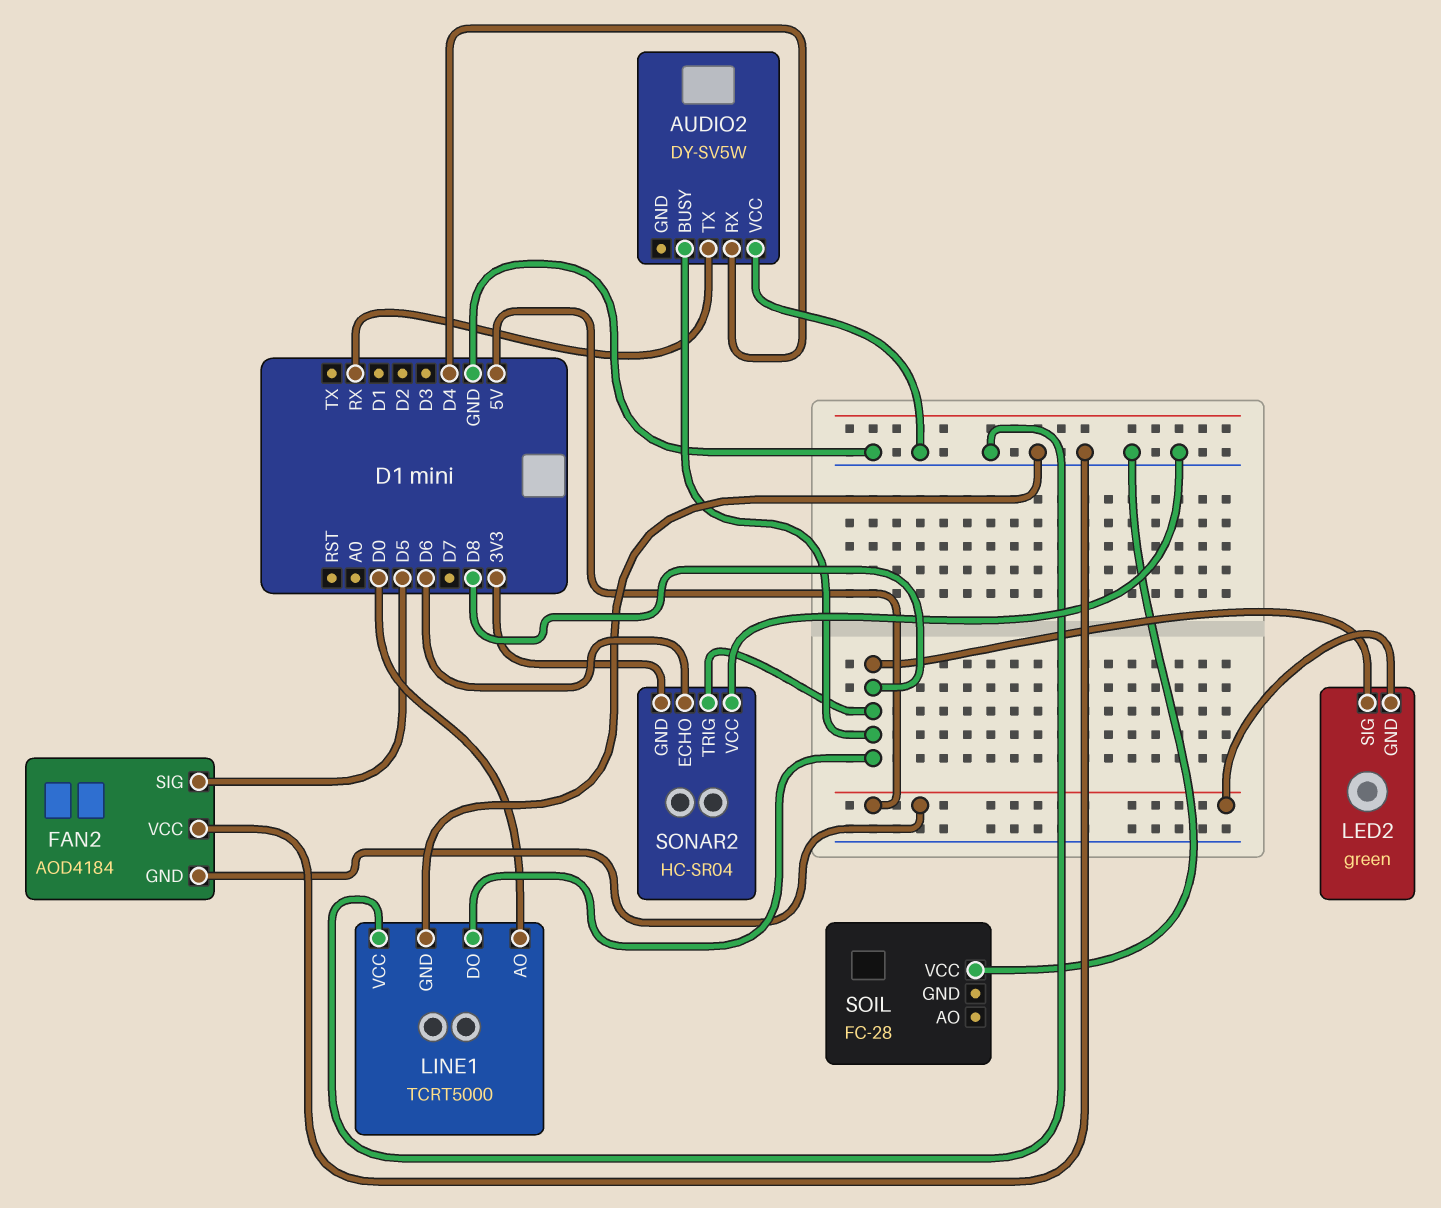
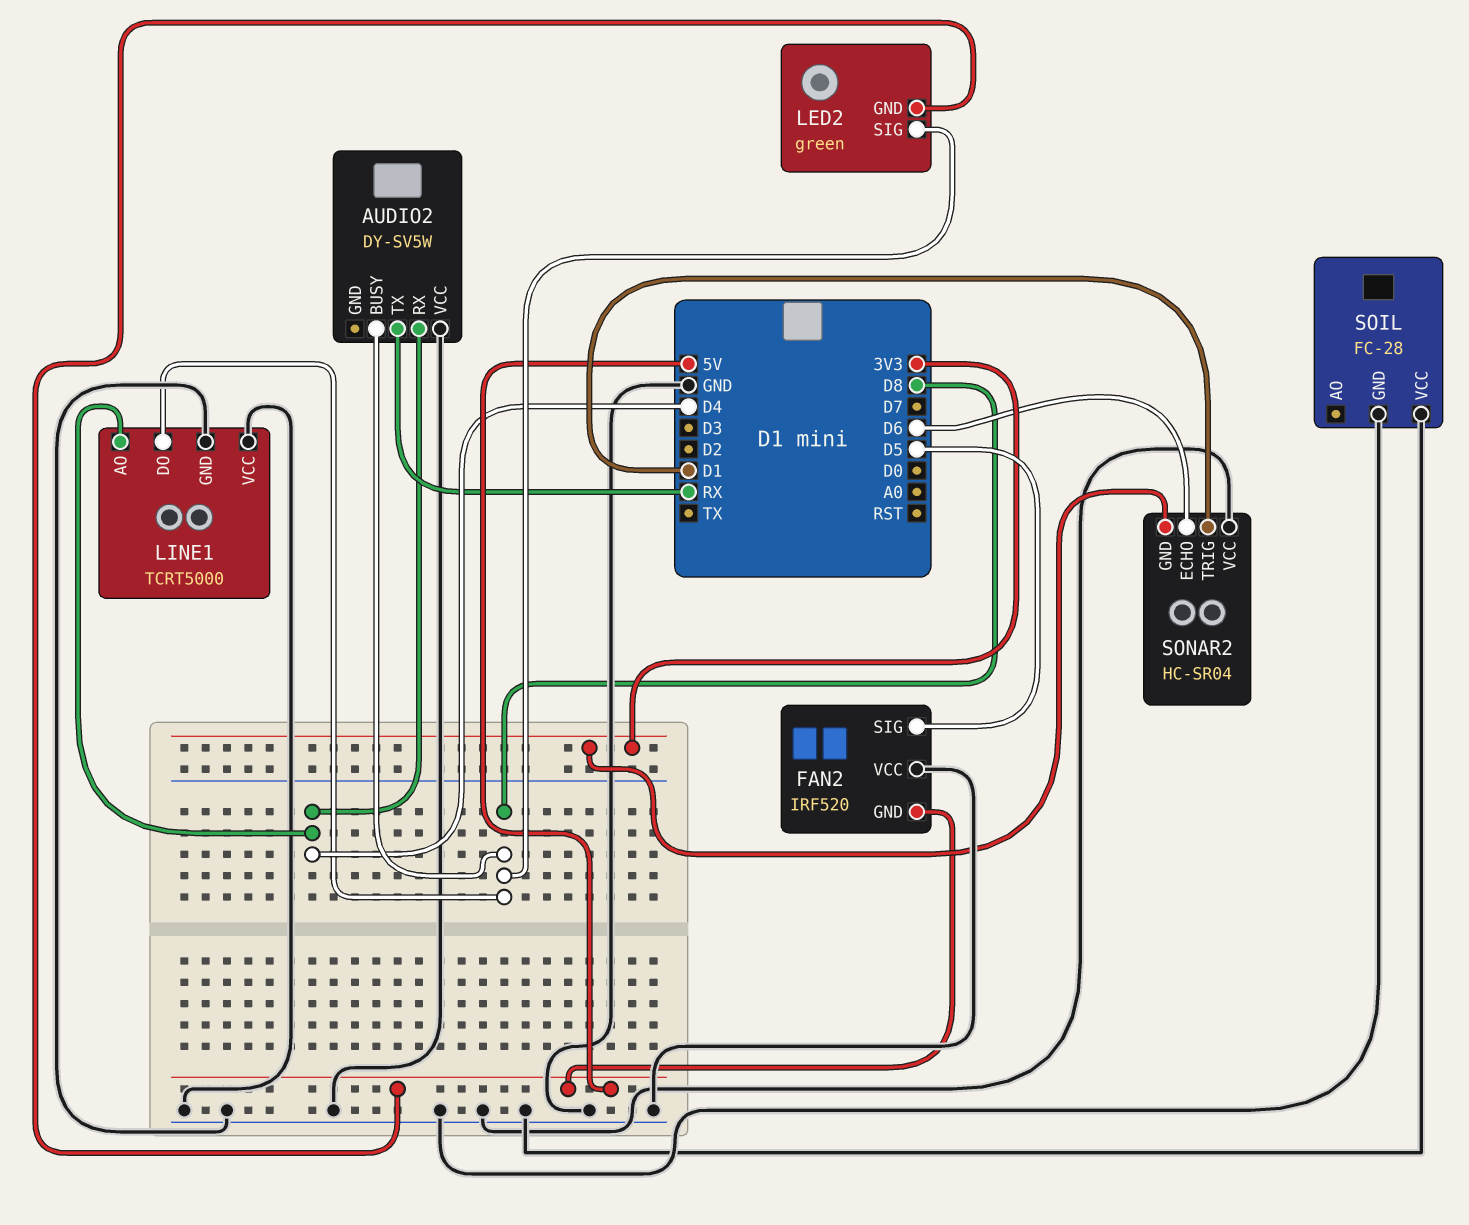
FAN2: AOD4184 -> IRF520
LINE1 pin AO: D0 -> D4
SOIL pin GND: none -> GND
SONAR2 pin TRIG: D8 -> D1

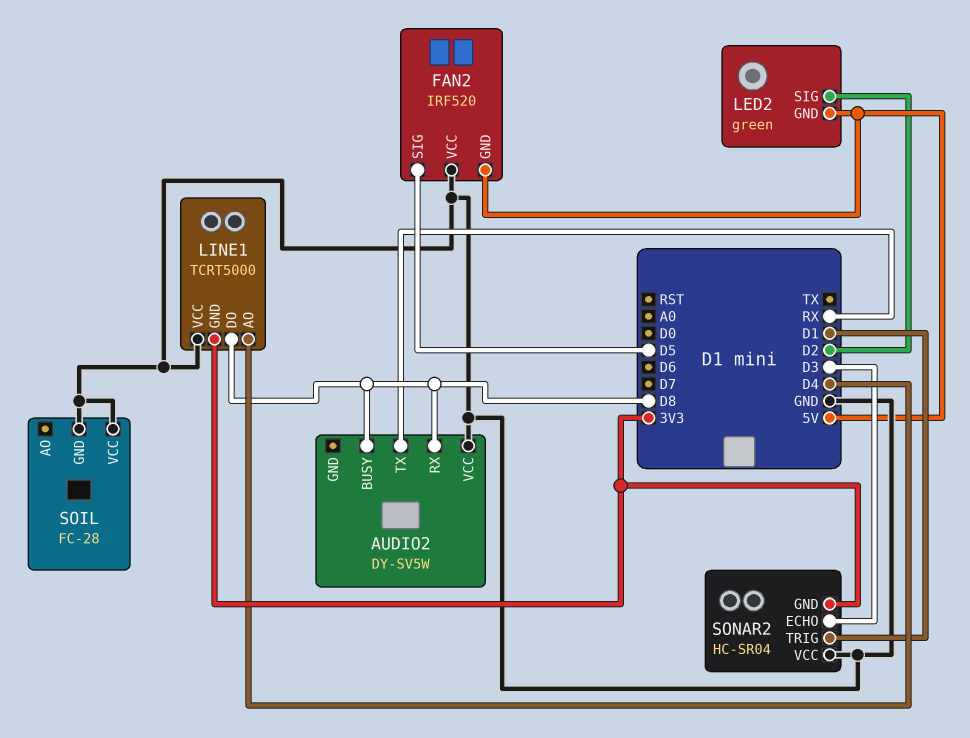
AUDIO2 pin RX: D4 -> D8
LED2 pin SIG: D8 -> D2
LINE1 pin GND: GND -> 3V3
SONAR2 pin ECHO: D6 -> D3

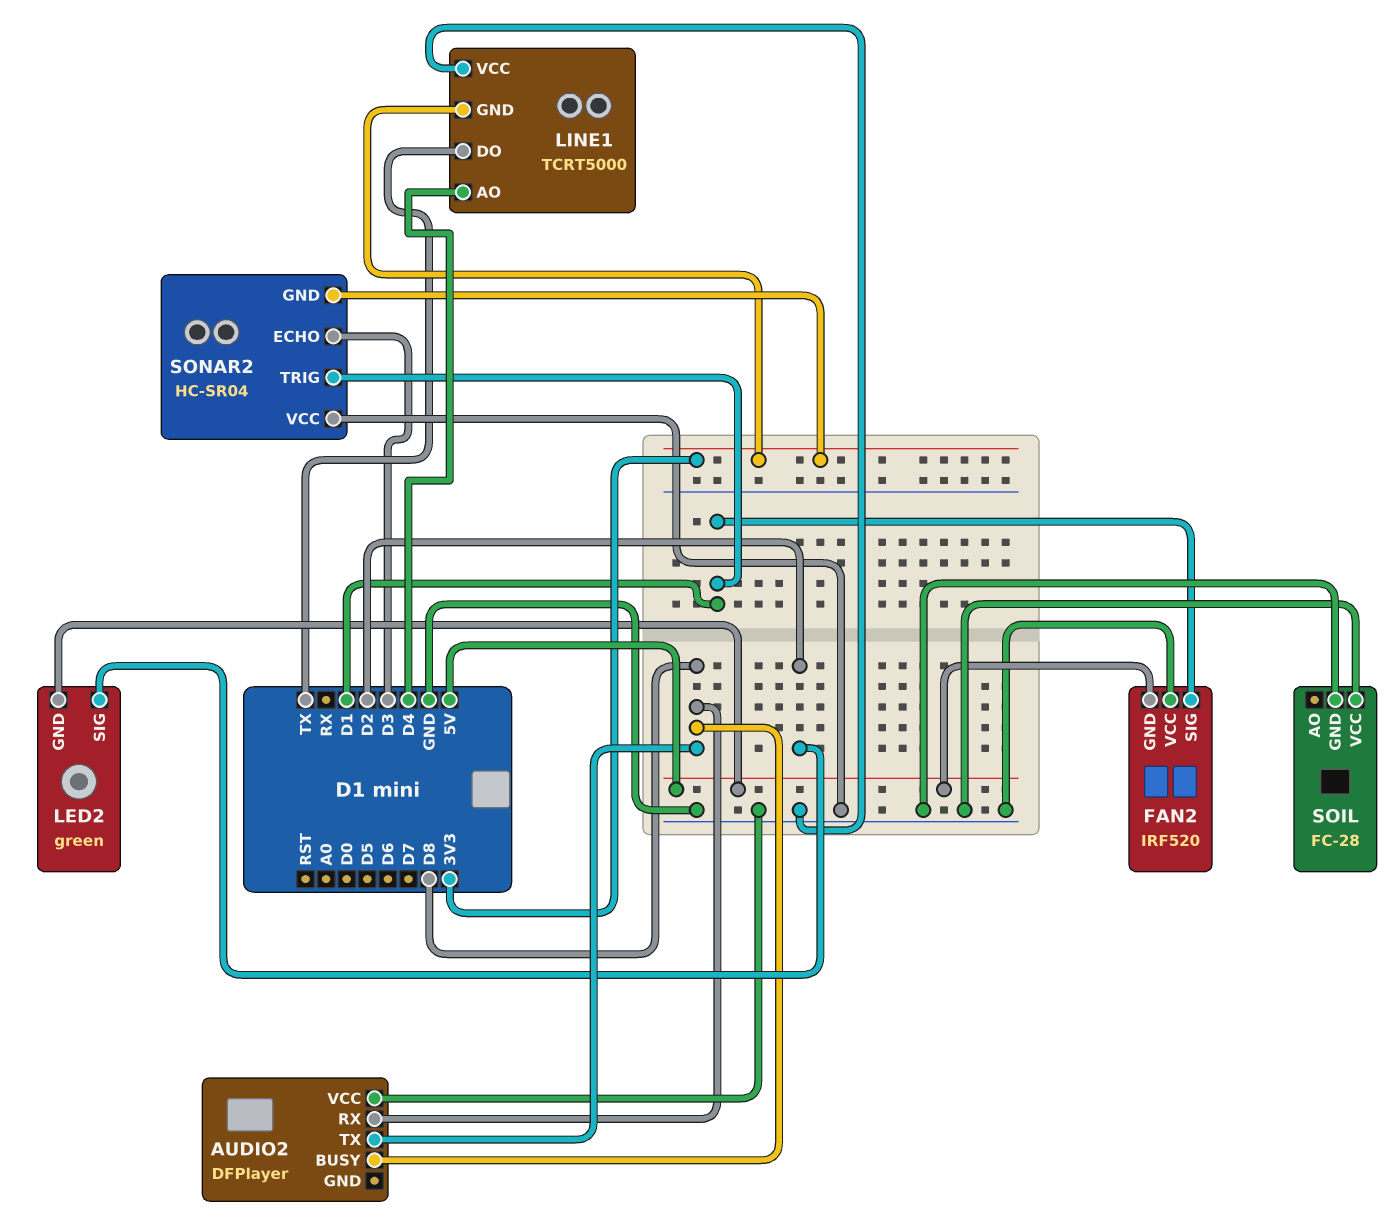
AUDIO2: DY-SV5W -> DFPlayer
AUDIO2 pin TX: RX -> D8
FAN2 pin SIG: D5 -> D1
LINE1 pin DO: D8 -> TX

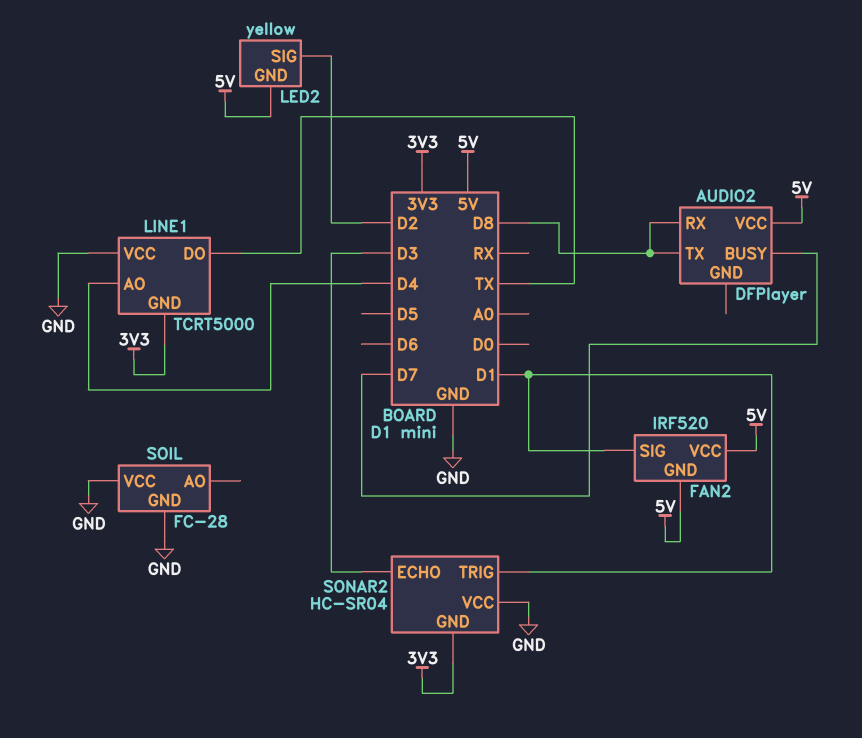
AUDIO2 pin BUSY: D8 -> D7
AUDIO2 pin VCC: GND -> 5V
FAN2 pin VCC: GND -> 5V
LED2: green -> yellow

